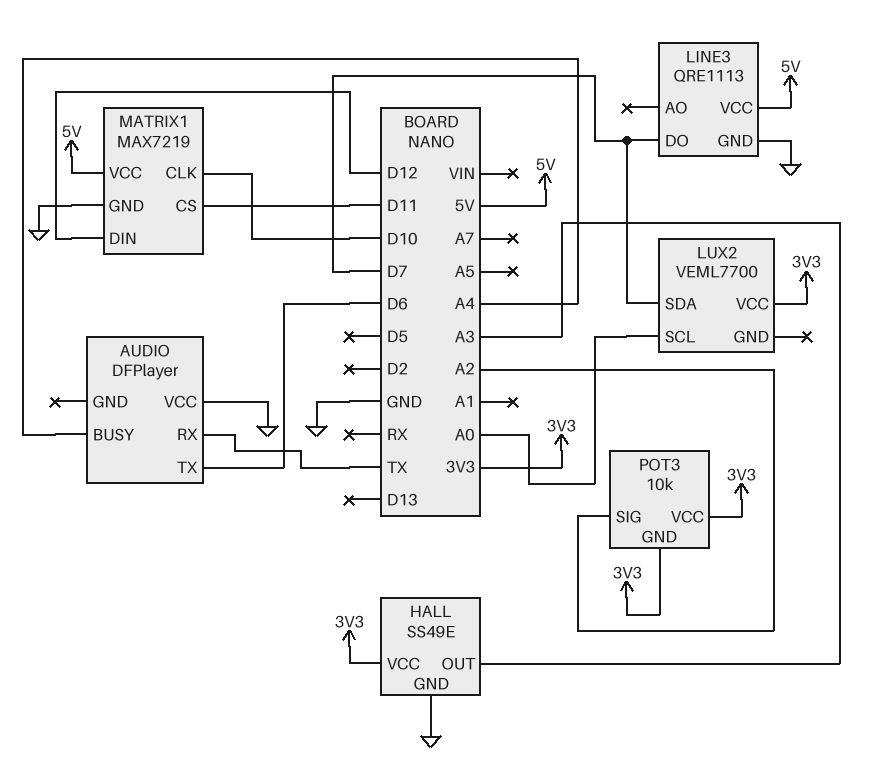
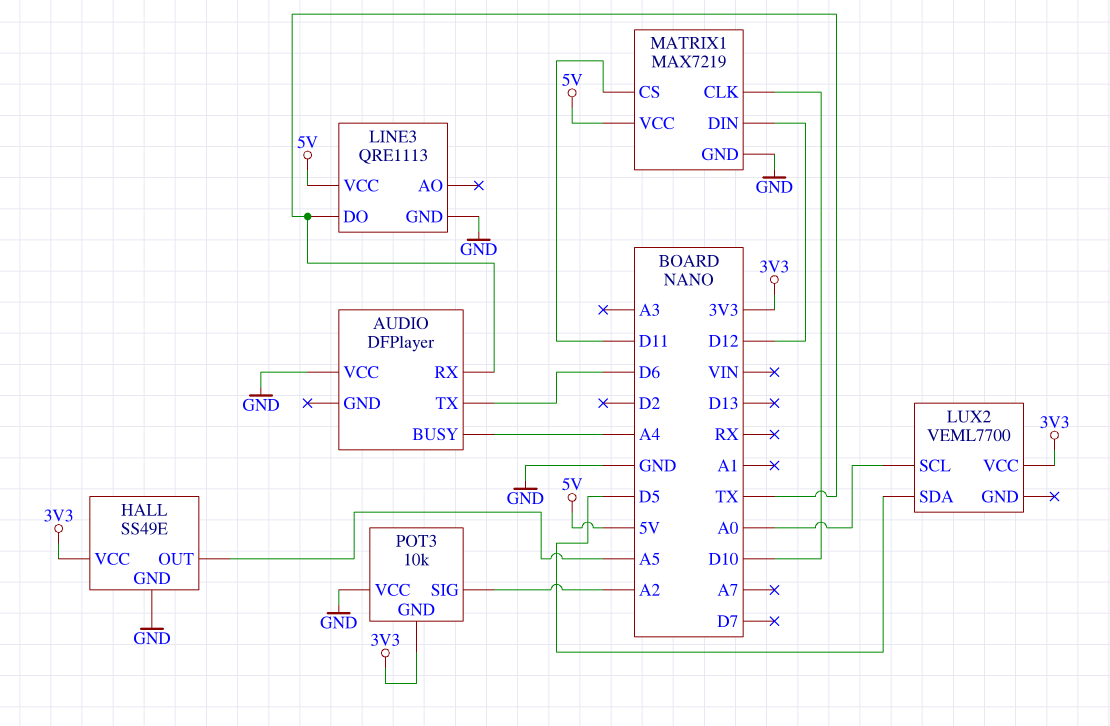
HALL pin OUT: A3 -> A5
LINE3 pin DO: D7 -> TX
LUX2 pin SDA: D7 -> D5
POT3 pin VCC: 3V3 -> GND

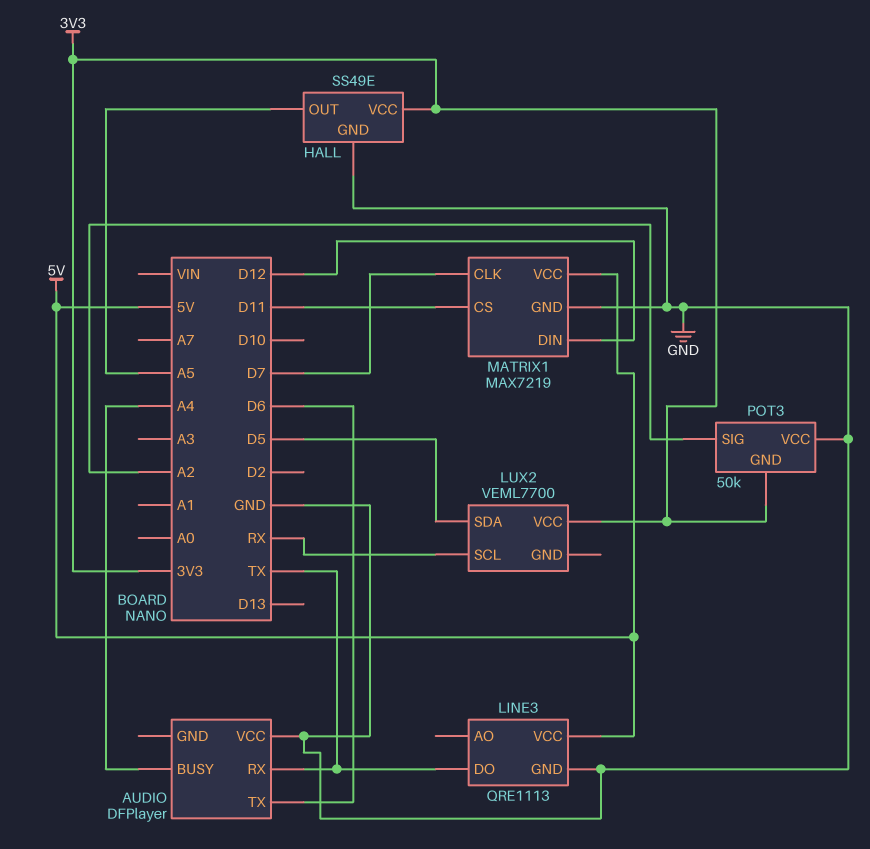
LUX2 pin SCL: A0 -> RX
MATRIX1 pin CLK: D10 -> D7
POT3: 10k -> 50k

